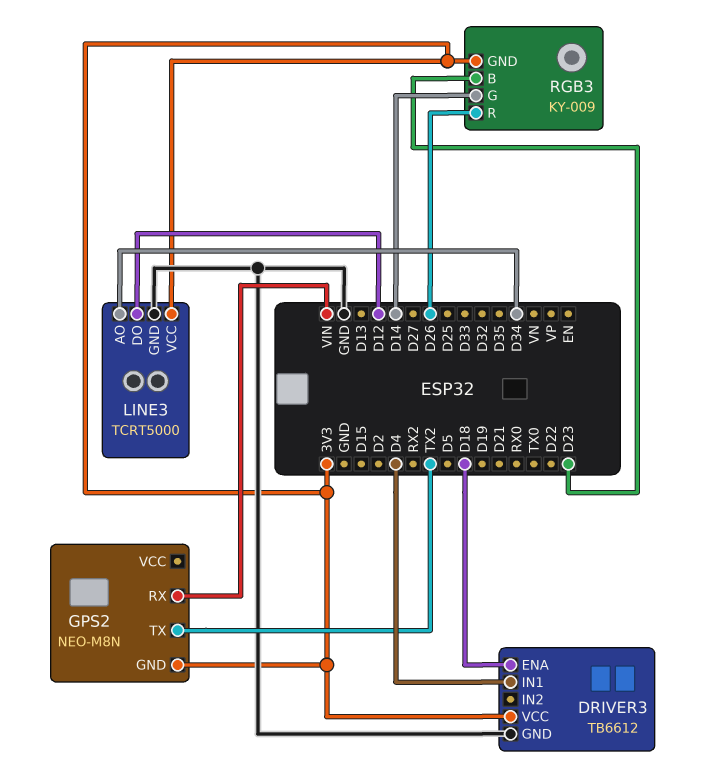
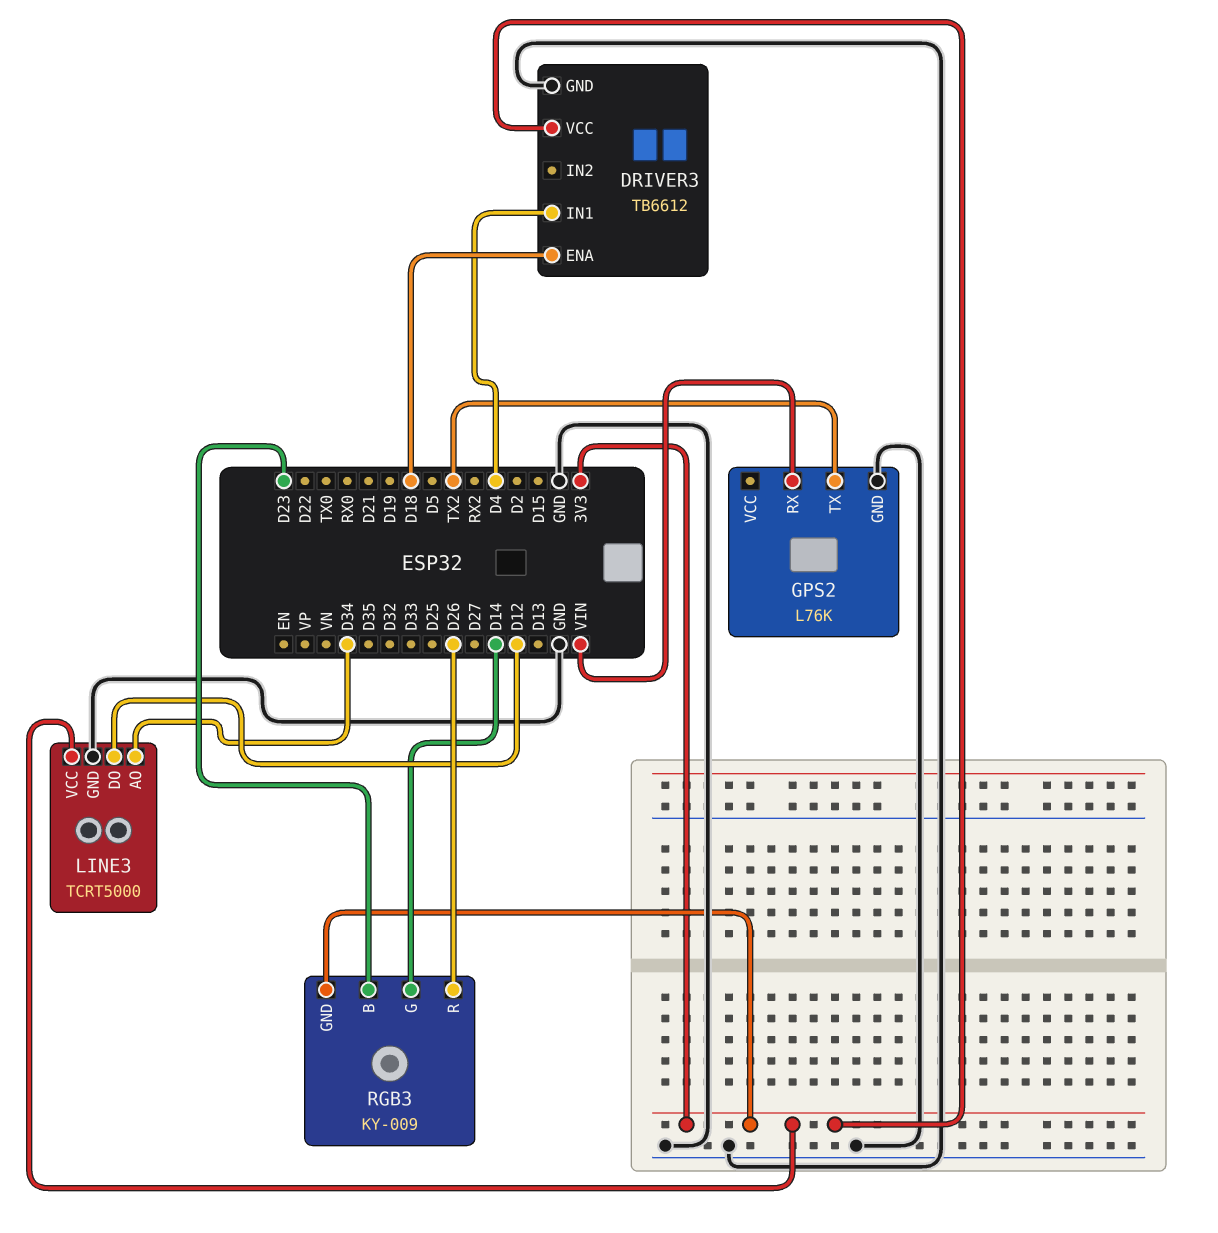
GPS2: NEO-M8N -> L76K
GPS2 pin GND: 3V3 -> GND

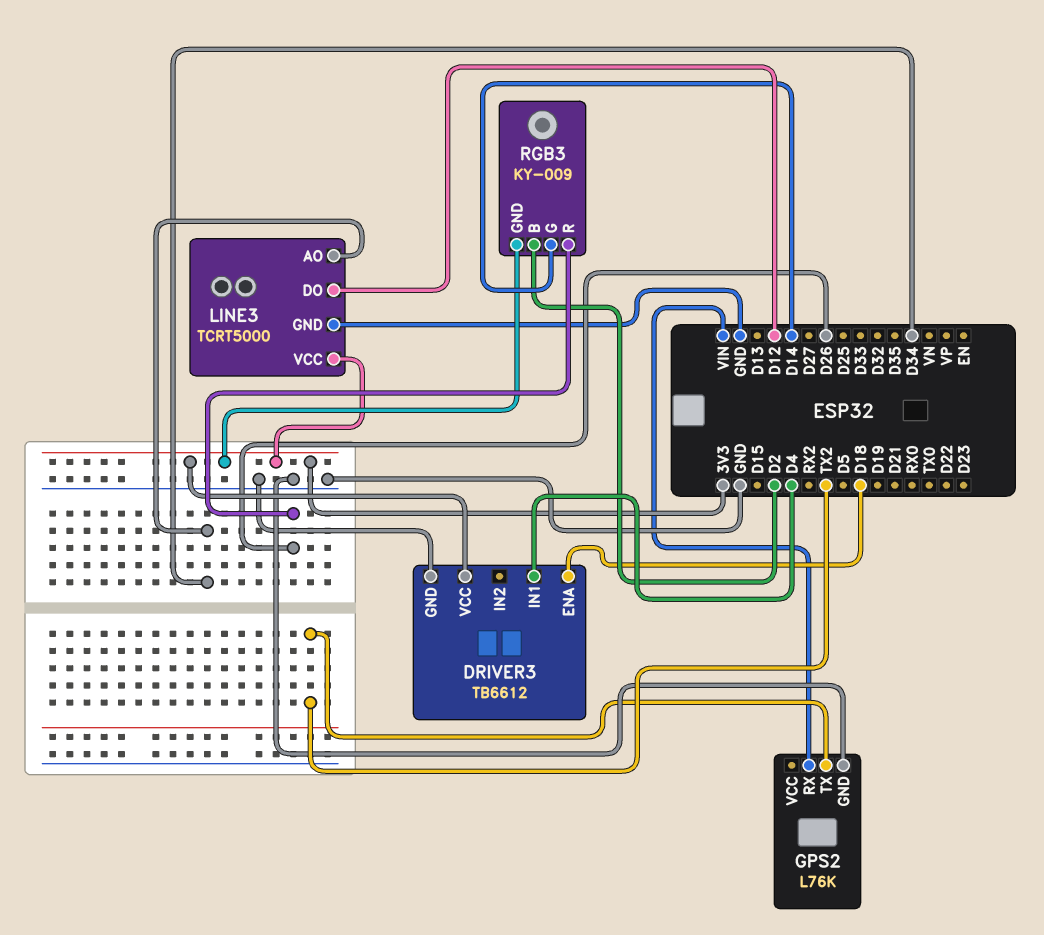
RGB3 pin B: D23 -> D2

